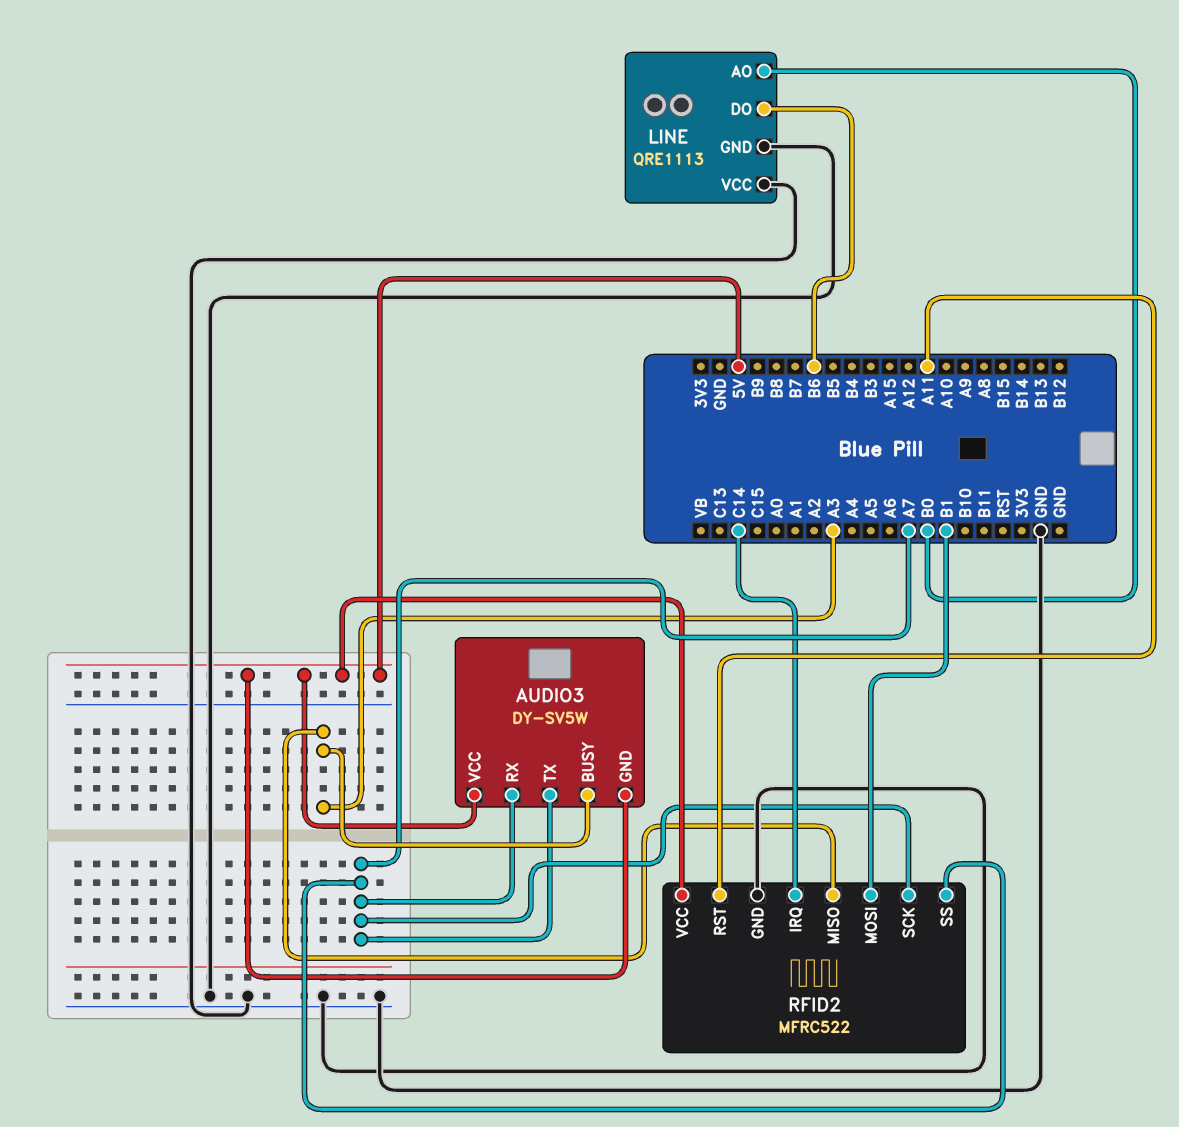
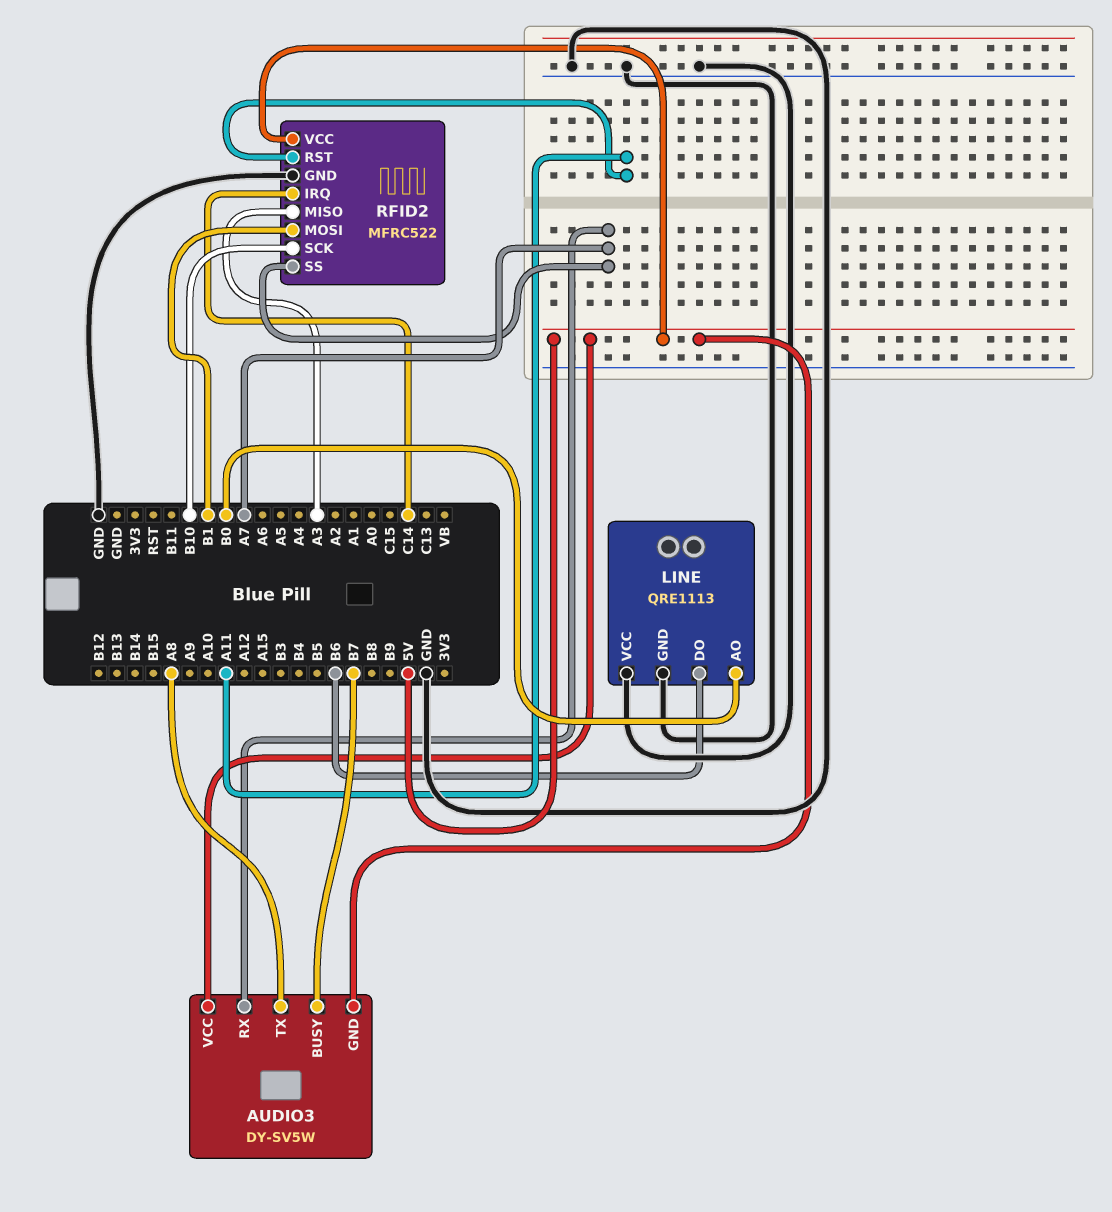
AUDIO3 pin BUSY: A3 -> B7
AUDIO3 pin TX: A7 -> A8
RFID2 pin SCK: A7 -> B10

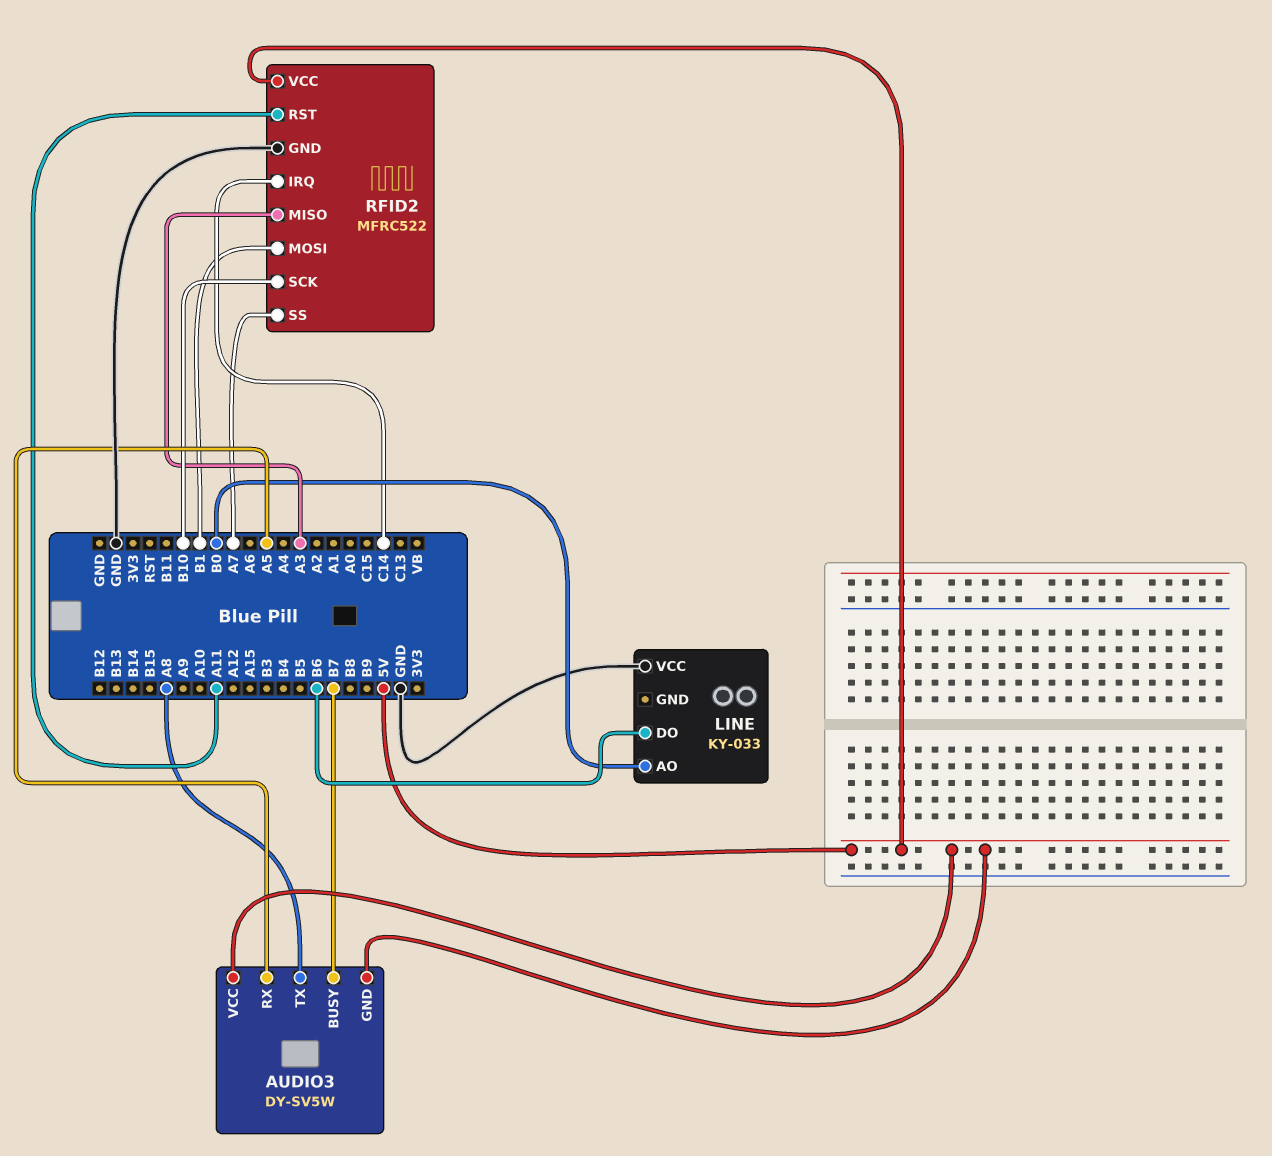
AUDIO3 pin RX: A7 -> A5
LINE: QRE1113 -> KY-033
LINE pin GND: GND -> none

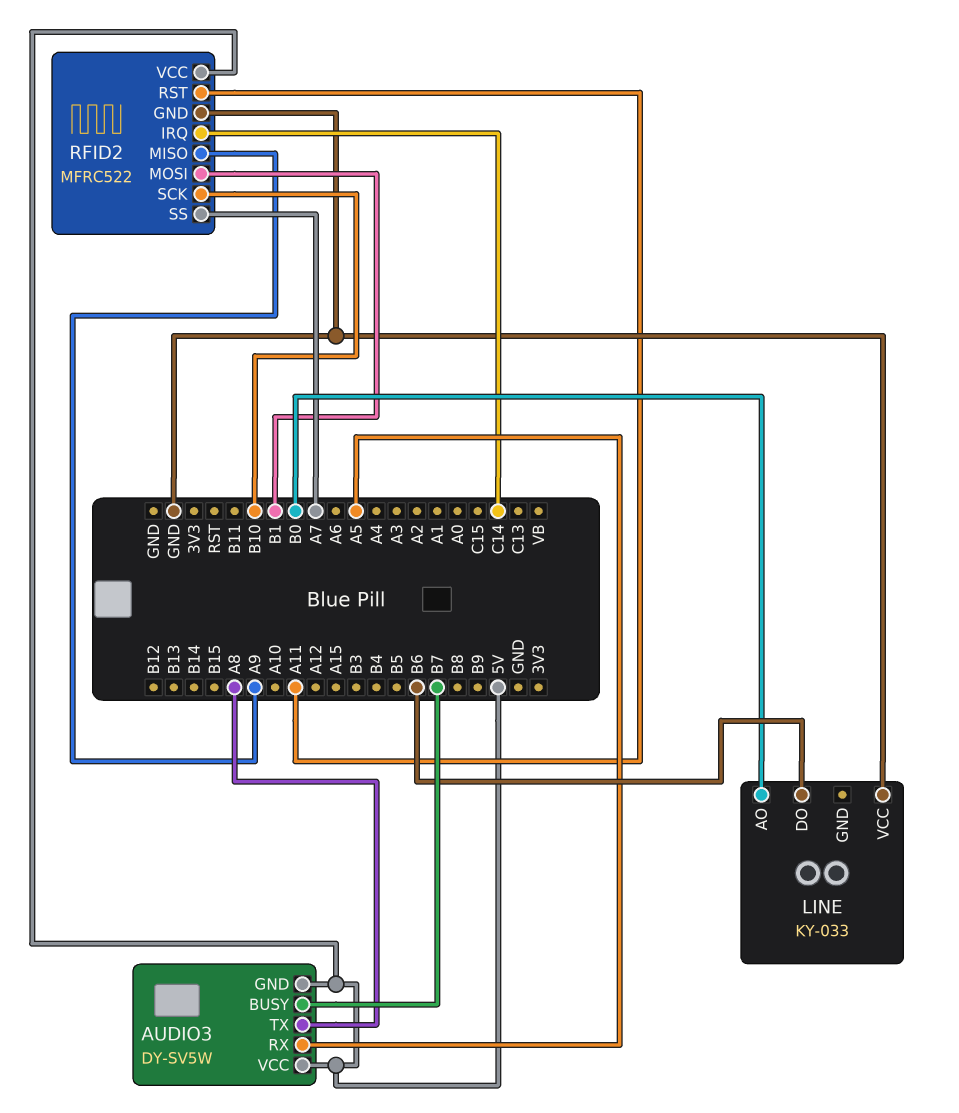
RFID2 pin MISO: A3 -> A9

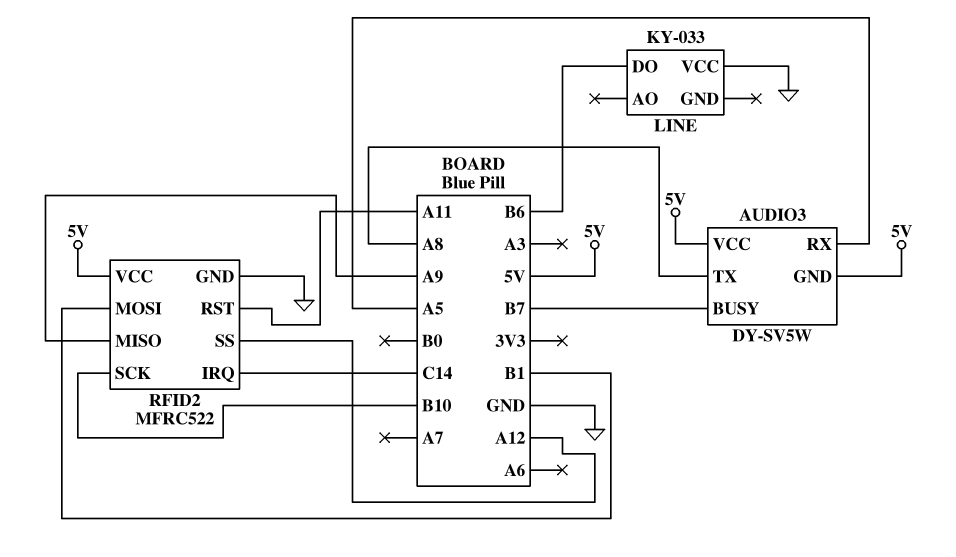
LINE pin AO: B0 -> none
RFID2 pin SS: A7 -> A12

